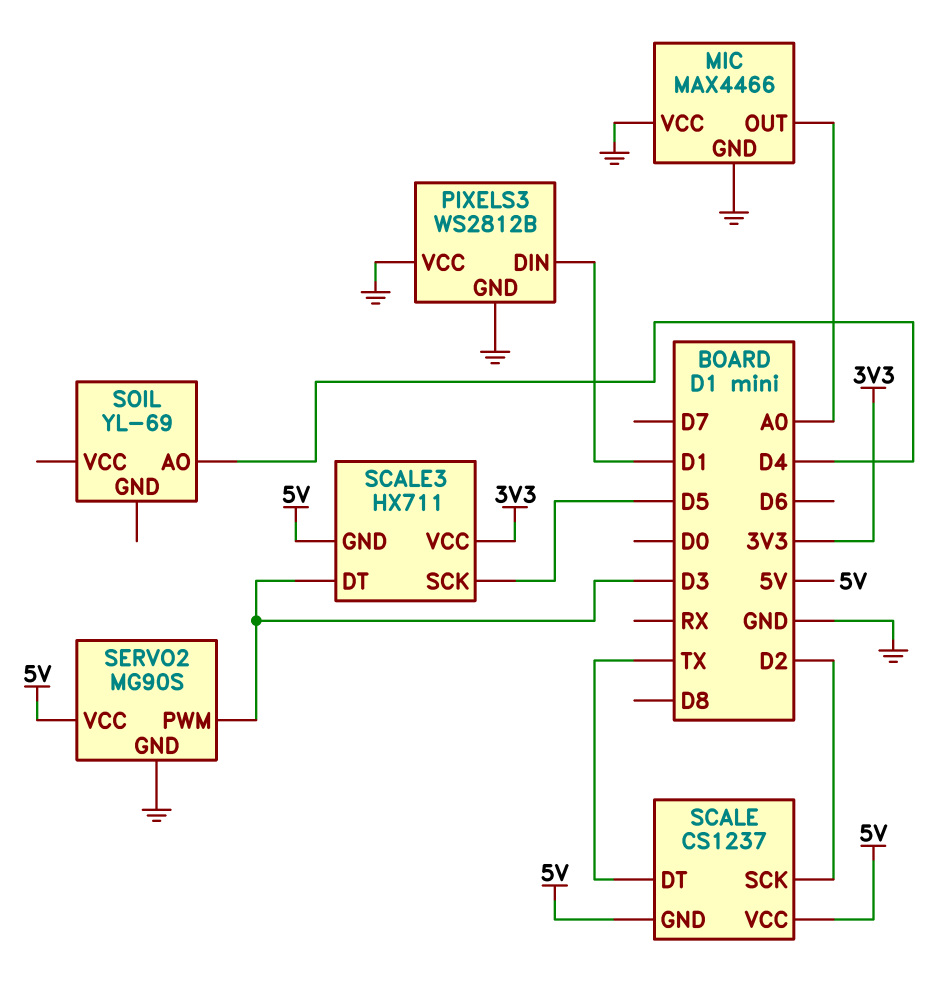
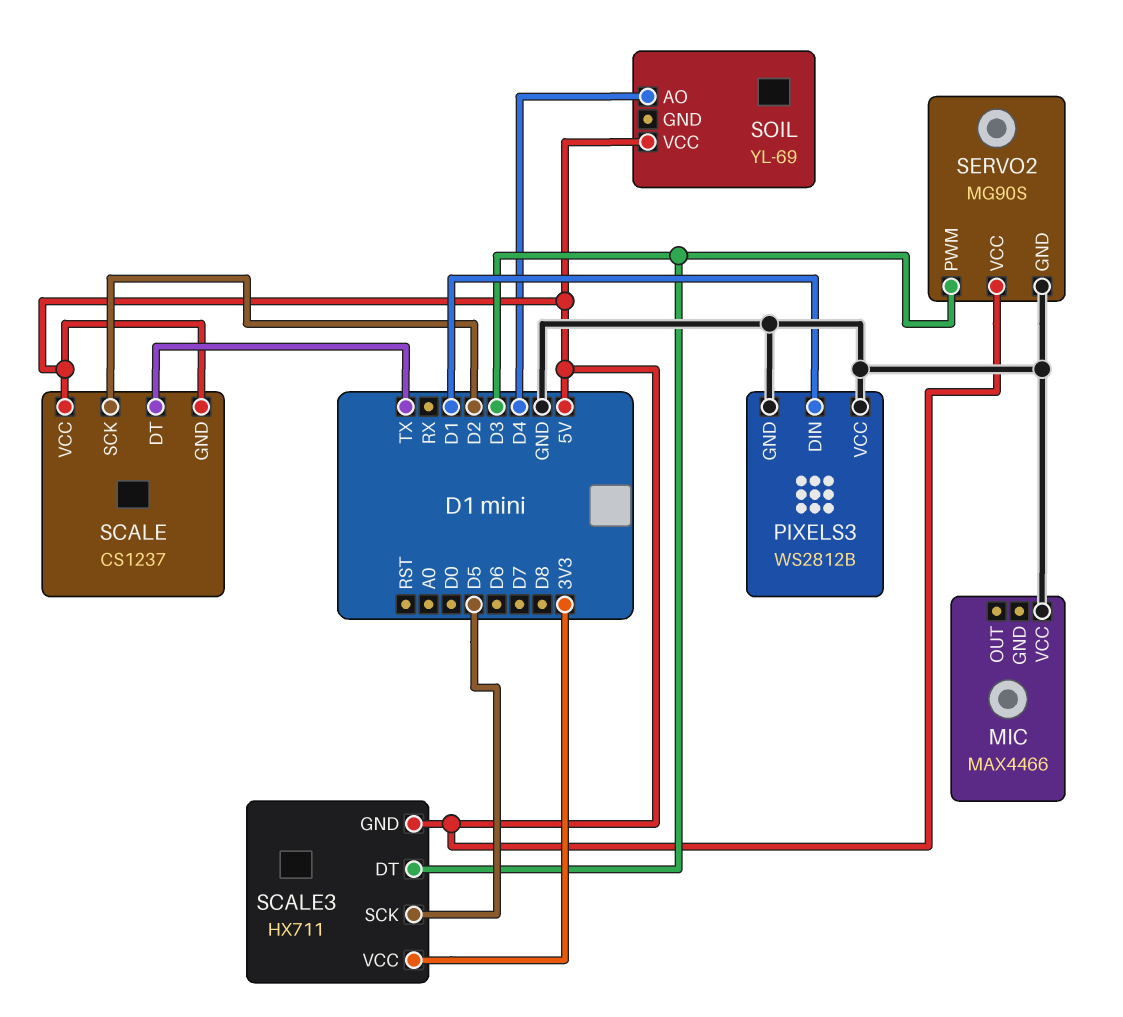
MIC pin GND: GND -> none
MIC pin OUT: A0 -> none
SOIL pin VCC: none -> 5V

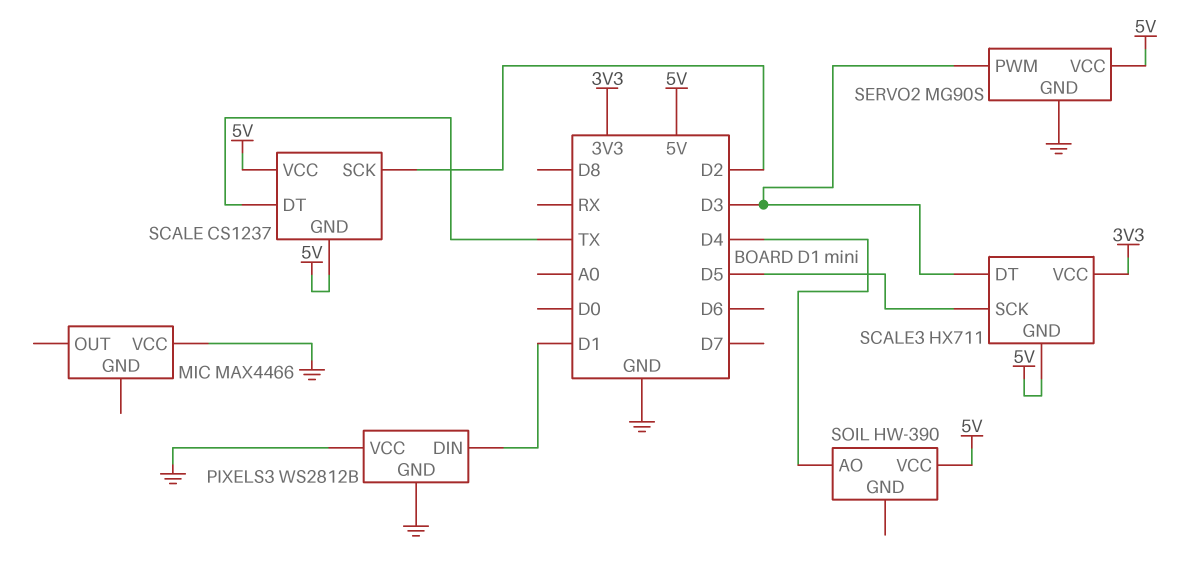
SOIL: YL-69 -> HW-390

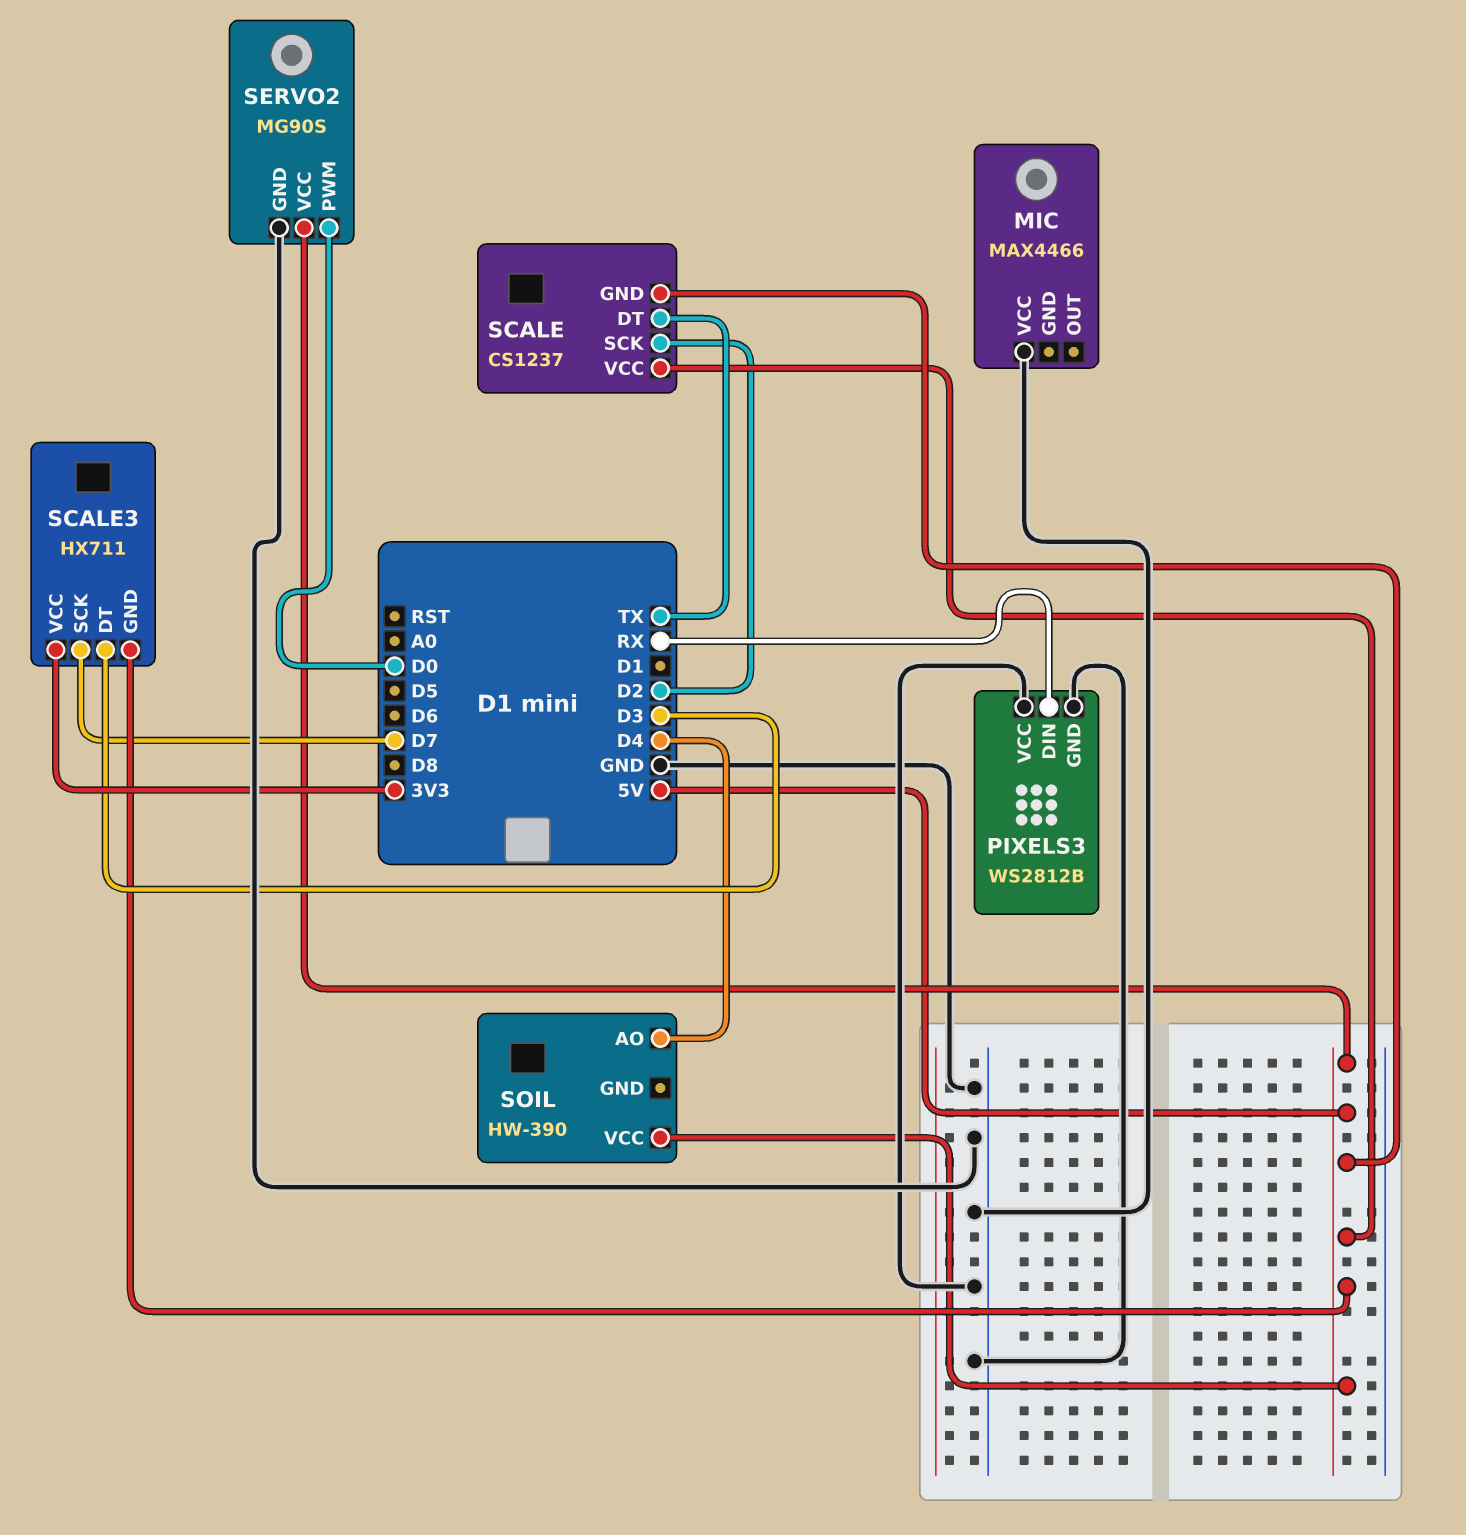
PIXELS3 pin DIN: D1 -> RX
SCALE3 pin SCK: D5 -> D7
SERVO2 pin PWM: D3 -> D0

